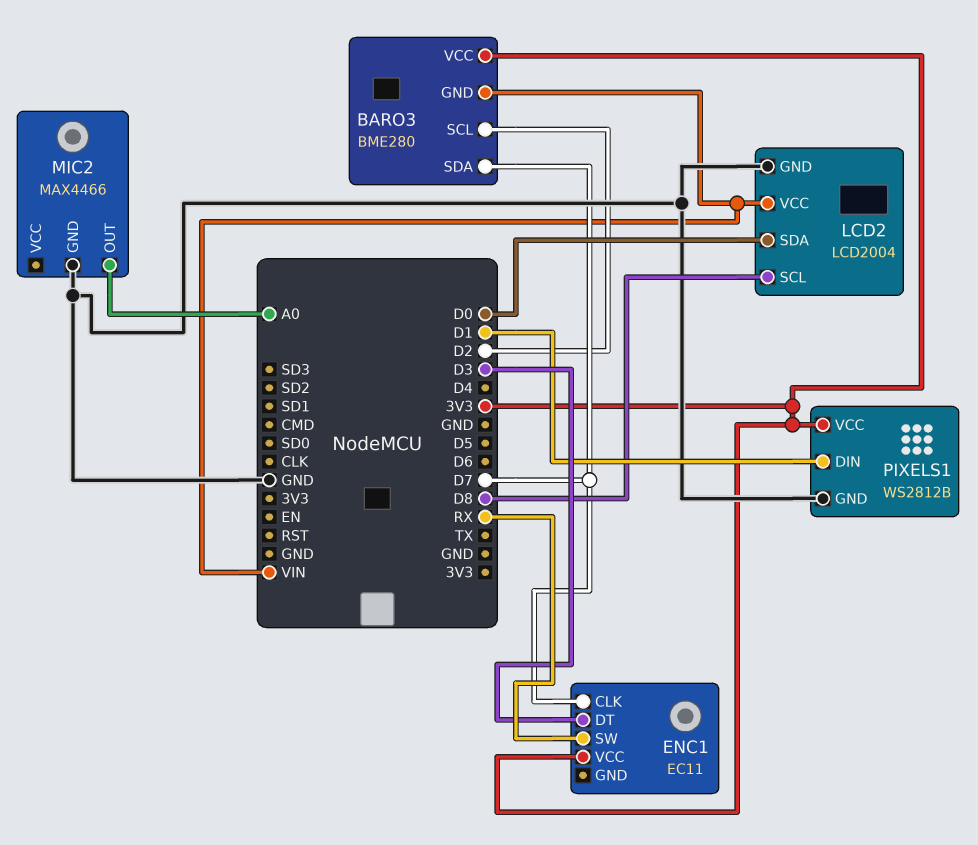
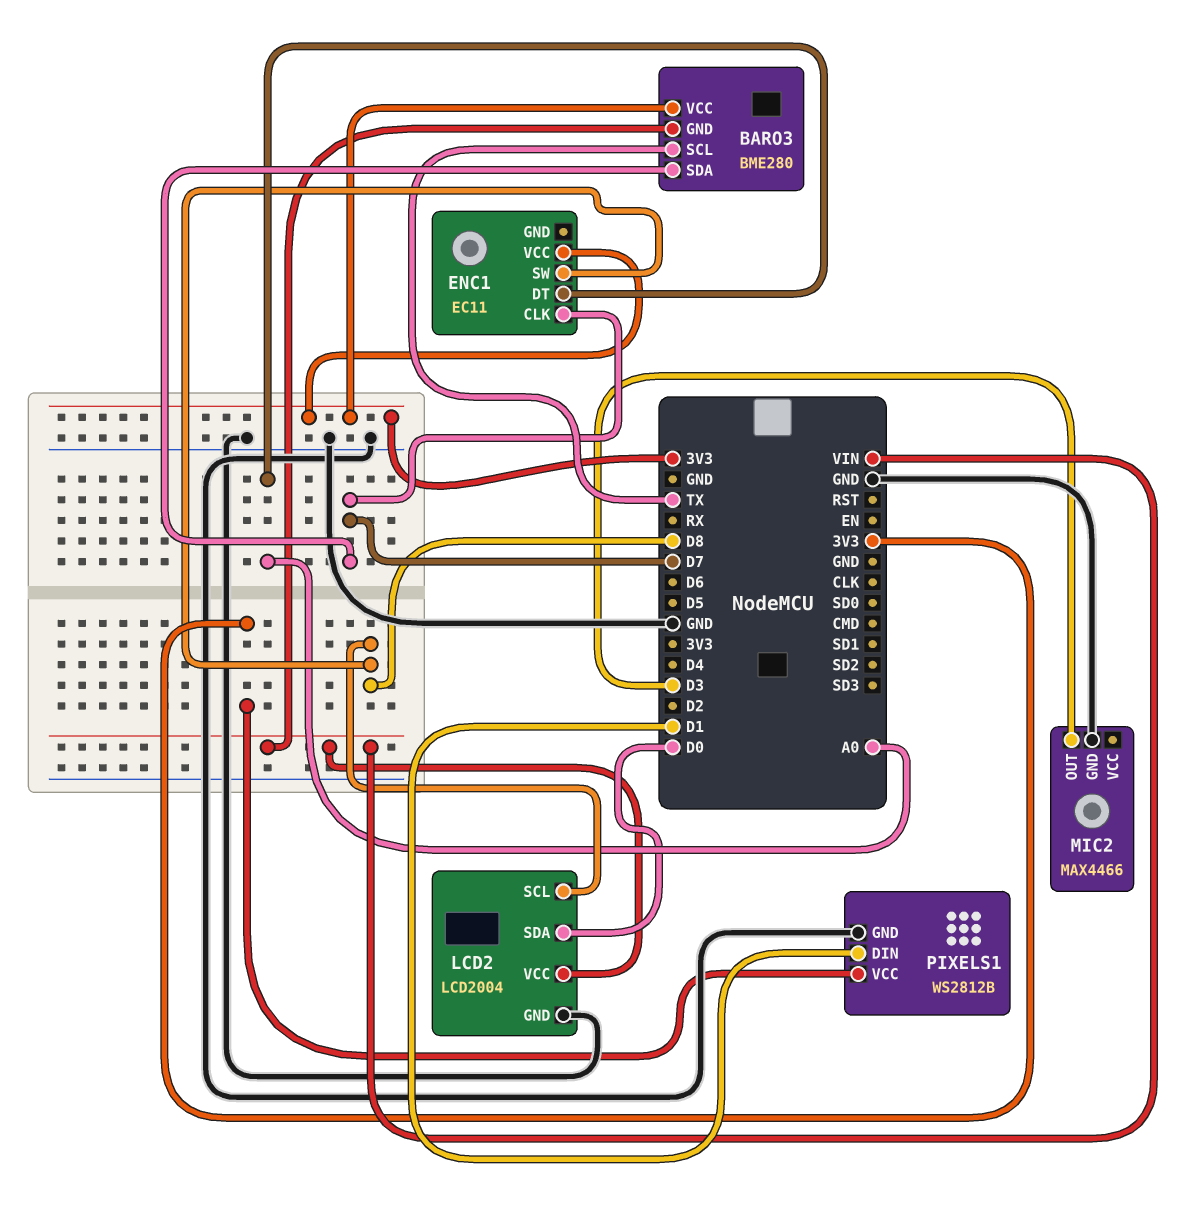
BARO3 pin SCL: D2 -> TX
ENC1 pin DT: D3 -> A0
ENC1 pin SW: RX -> D8
MIC2 pin OUT: A0 -> D3

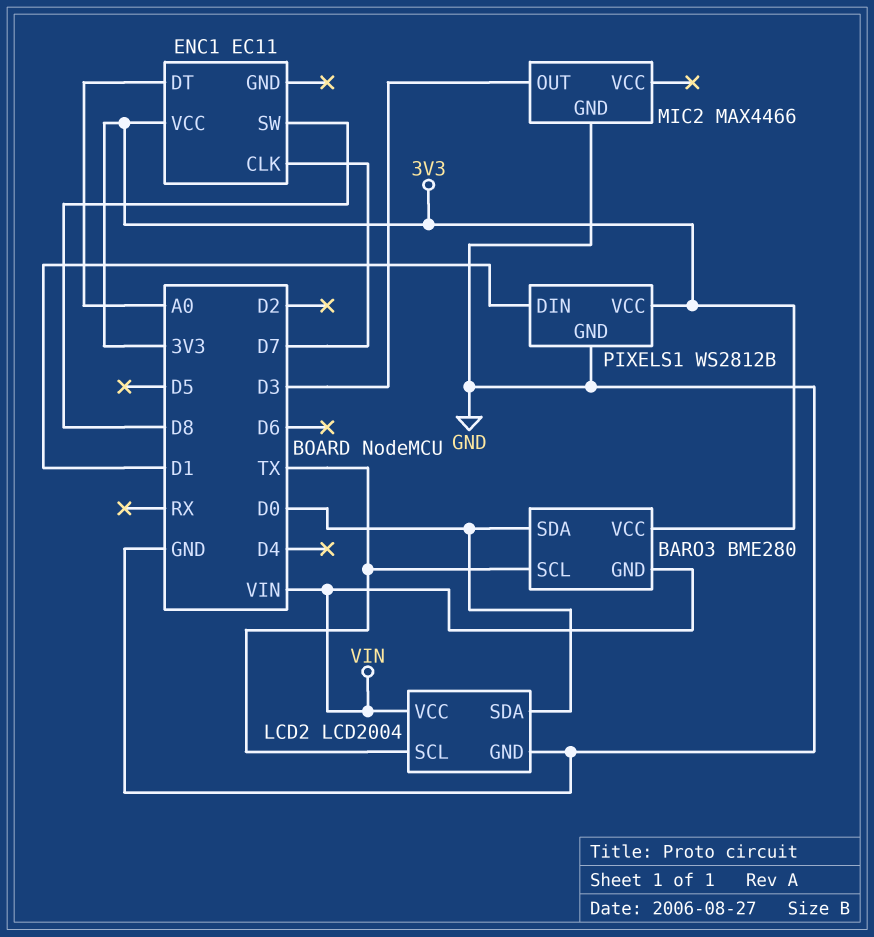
BARO3 pin SDA: D7 -> D0
LCD2 pin SCL: D8 -> TX

